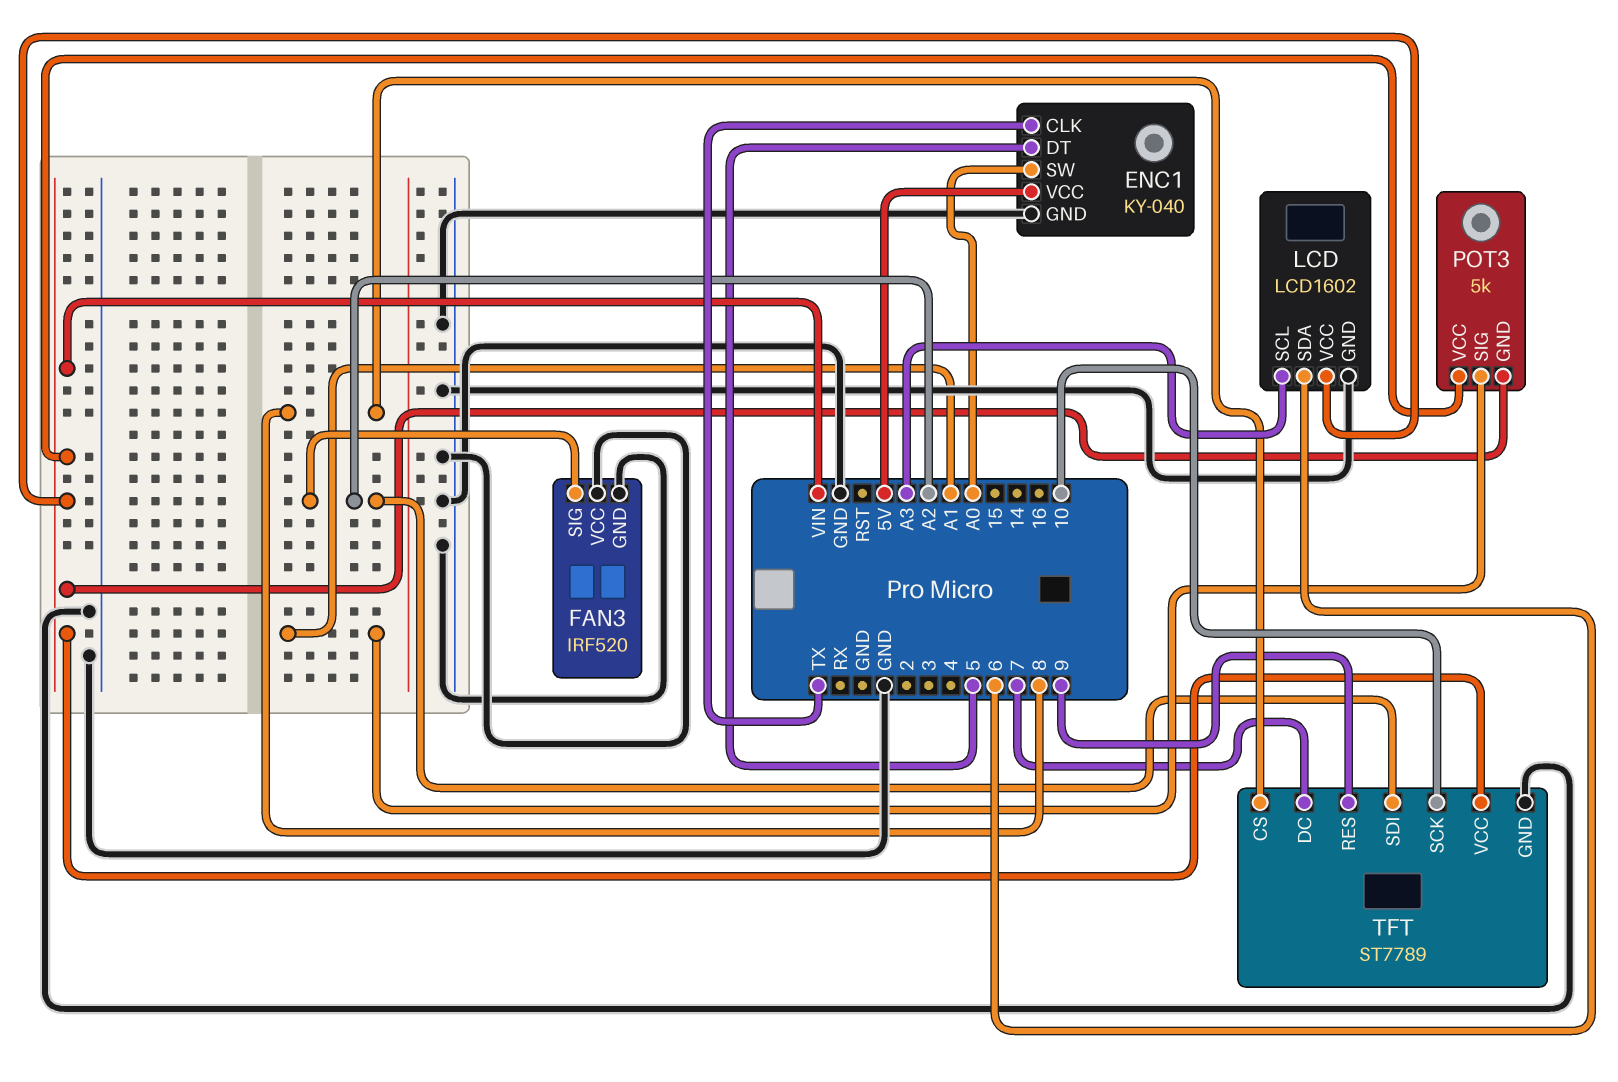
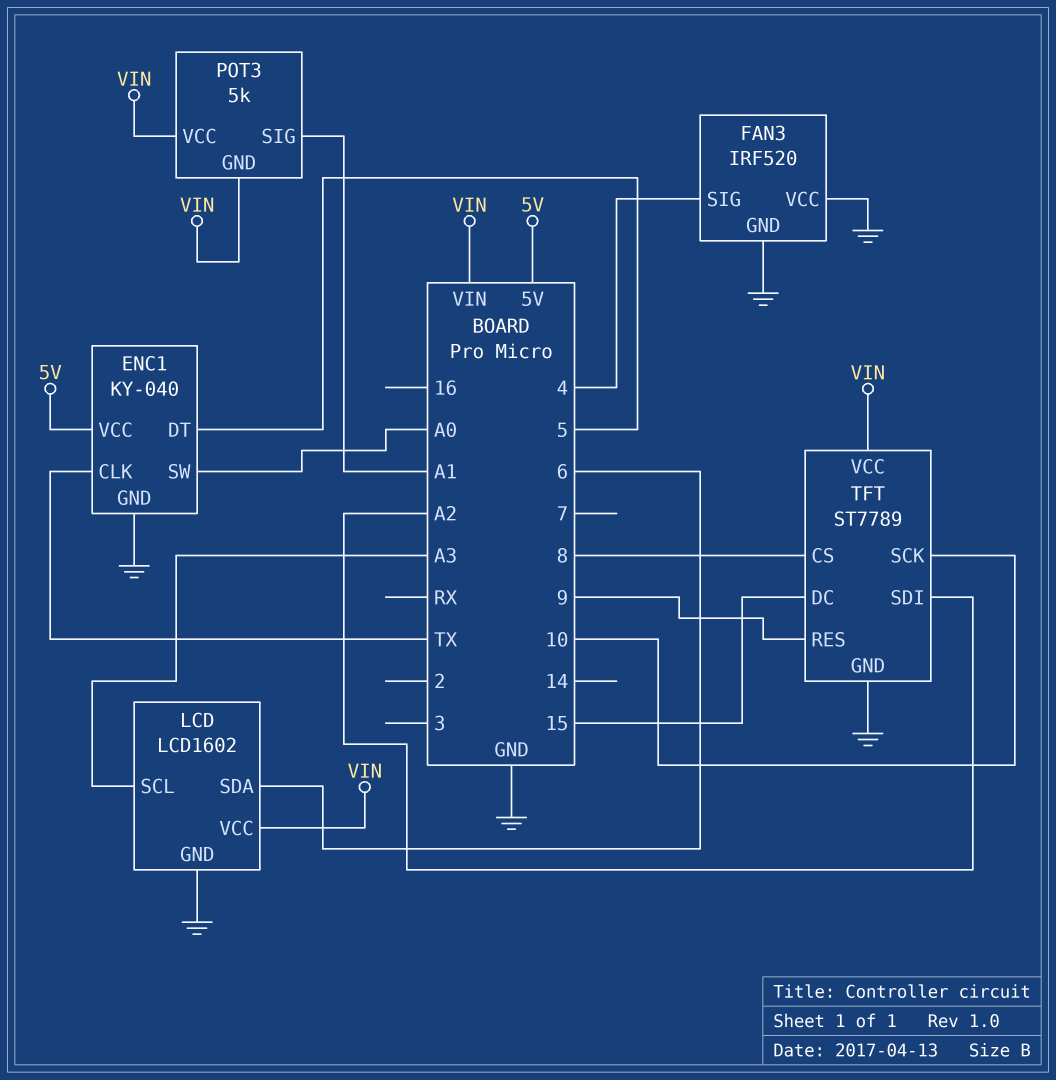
FAN3 pin SIG: A2 -> 4
TFT pin DC: 7 -> 15

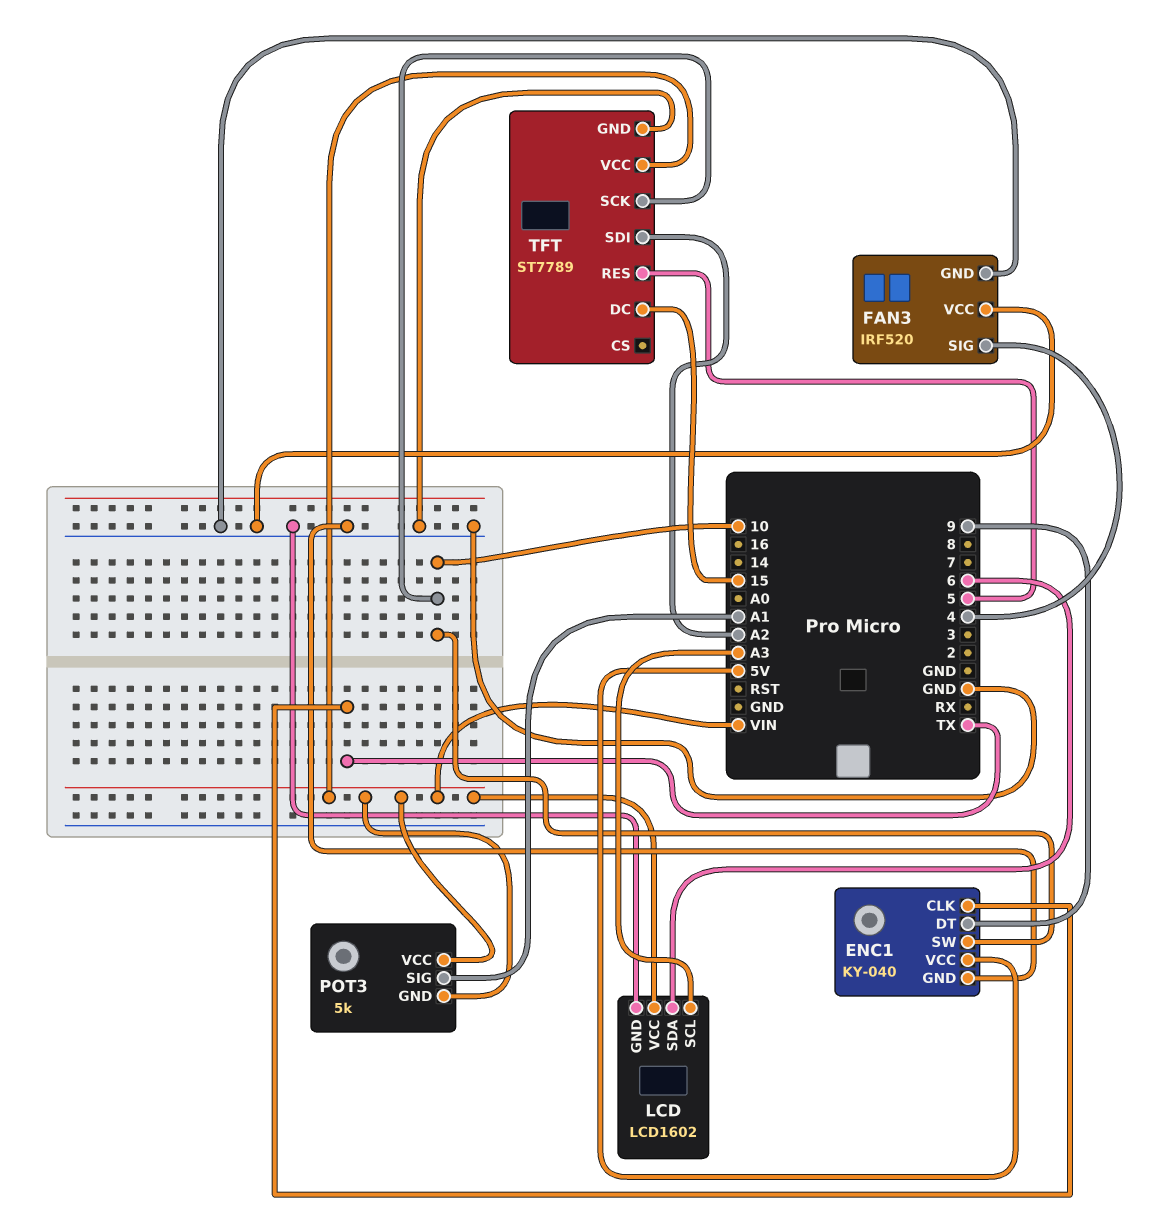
ENC1 pin DT: 5 -> 9
ENC1 pin SW: A0 -> 10
TFT pin CS: 8 -> none
TFT pin RES: 9 -> 5

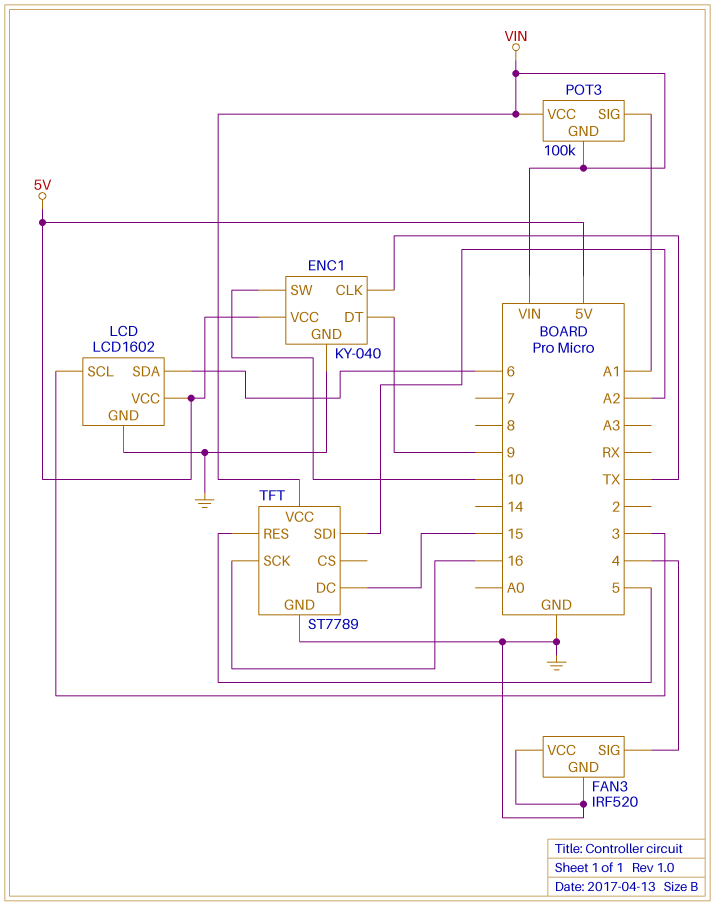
LCD pin SCL: A3 -> 3
LCD pin VCC: VIN -> 5V
POT3: 5k -> 100k
TFT pin SCK: 10 -> 16

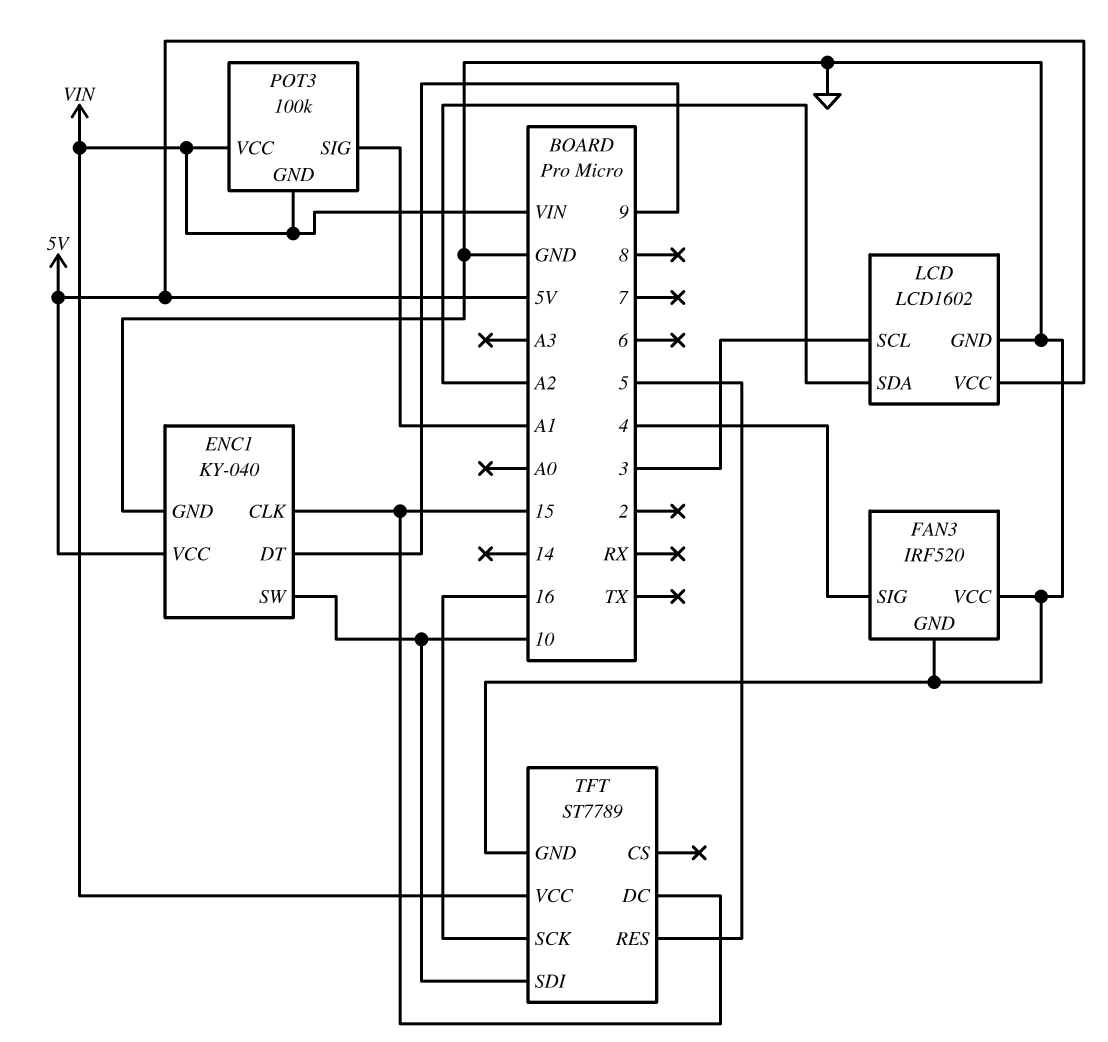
ENC1 pin CLK: TX -> 15
LCD pin SDA: 6 -> A2
TFT pin SDI: A2 -> 10

